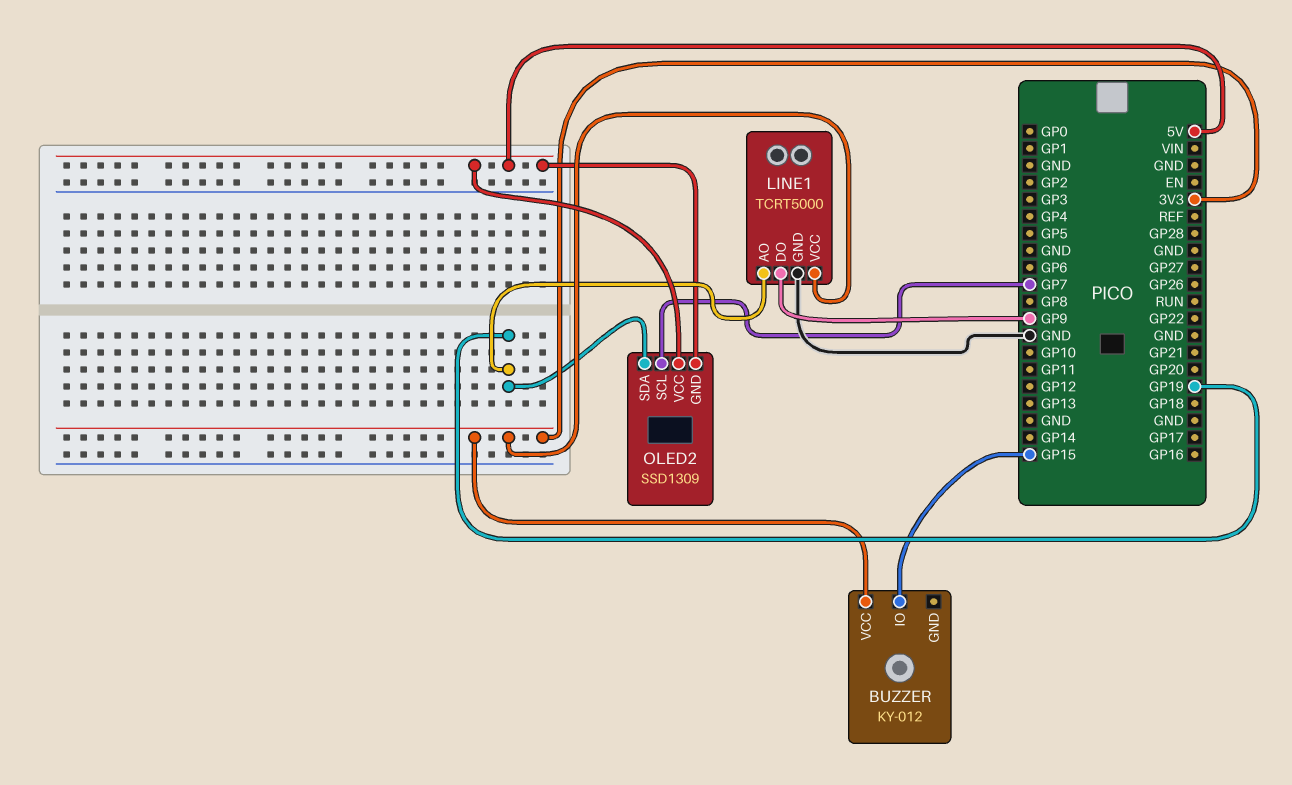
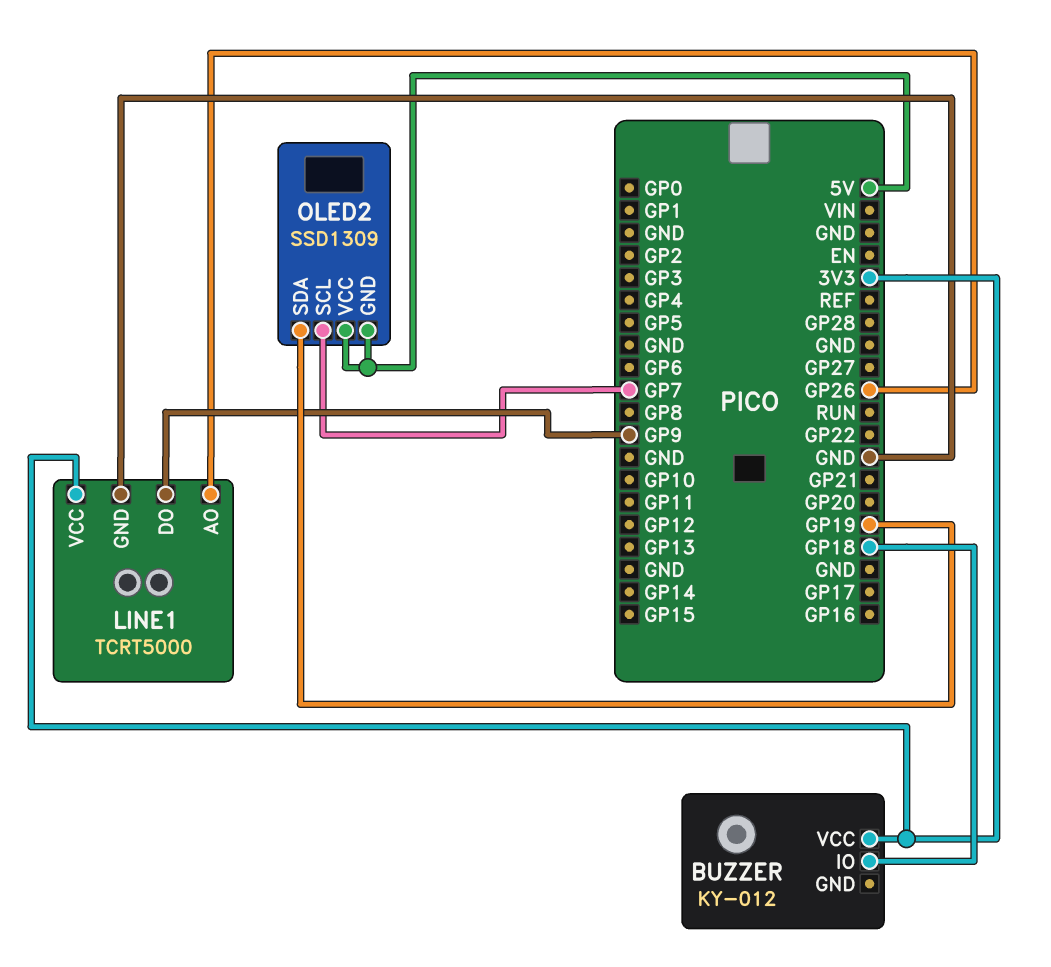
BUZZER pin IO: GP15 -> GP18
LINE1 pin AO: GP19 -> GP26

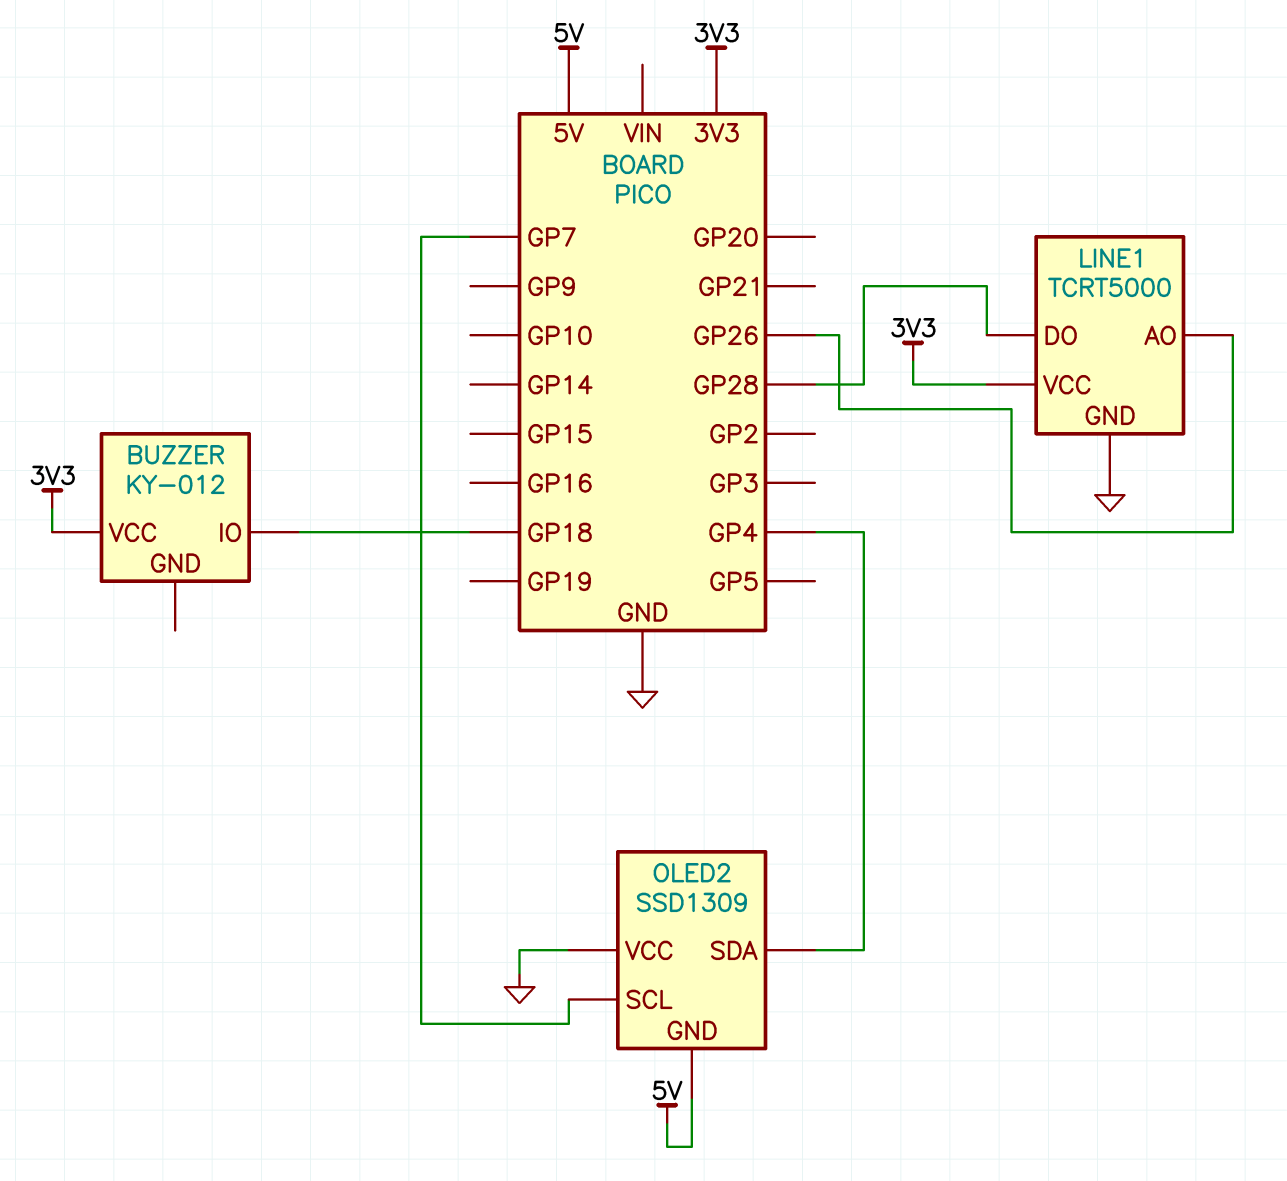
LINE1 pin DO: GP9 -> GP28
OLED2 pin SDA: GP19 -> GP4
OLED2 pin VCC: 5V -> GND

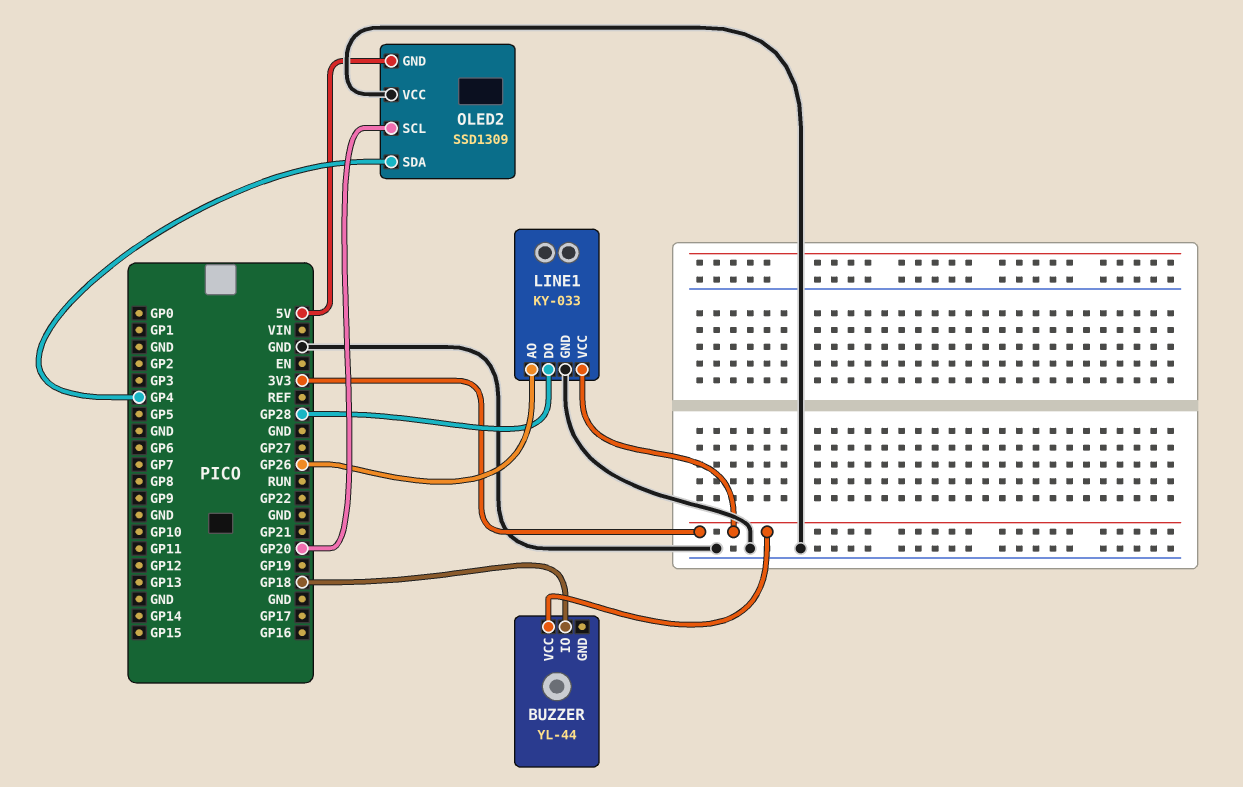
BUZZER: KY-012 -> YL-44
LINE1: TCRT5000 -> KY-033
OLED2 pin SCL: GP7 -> GP20

